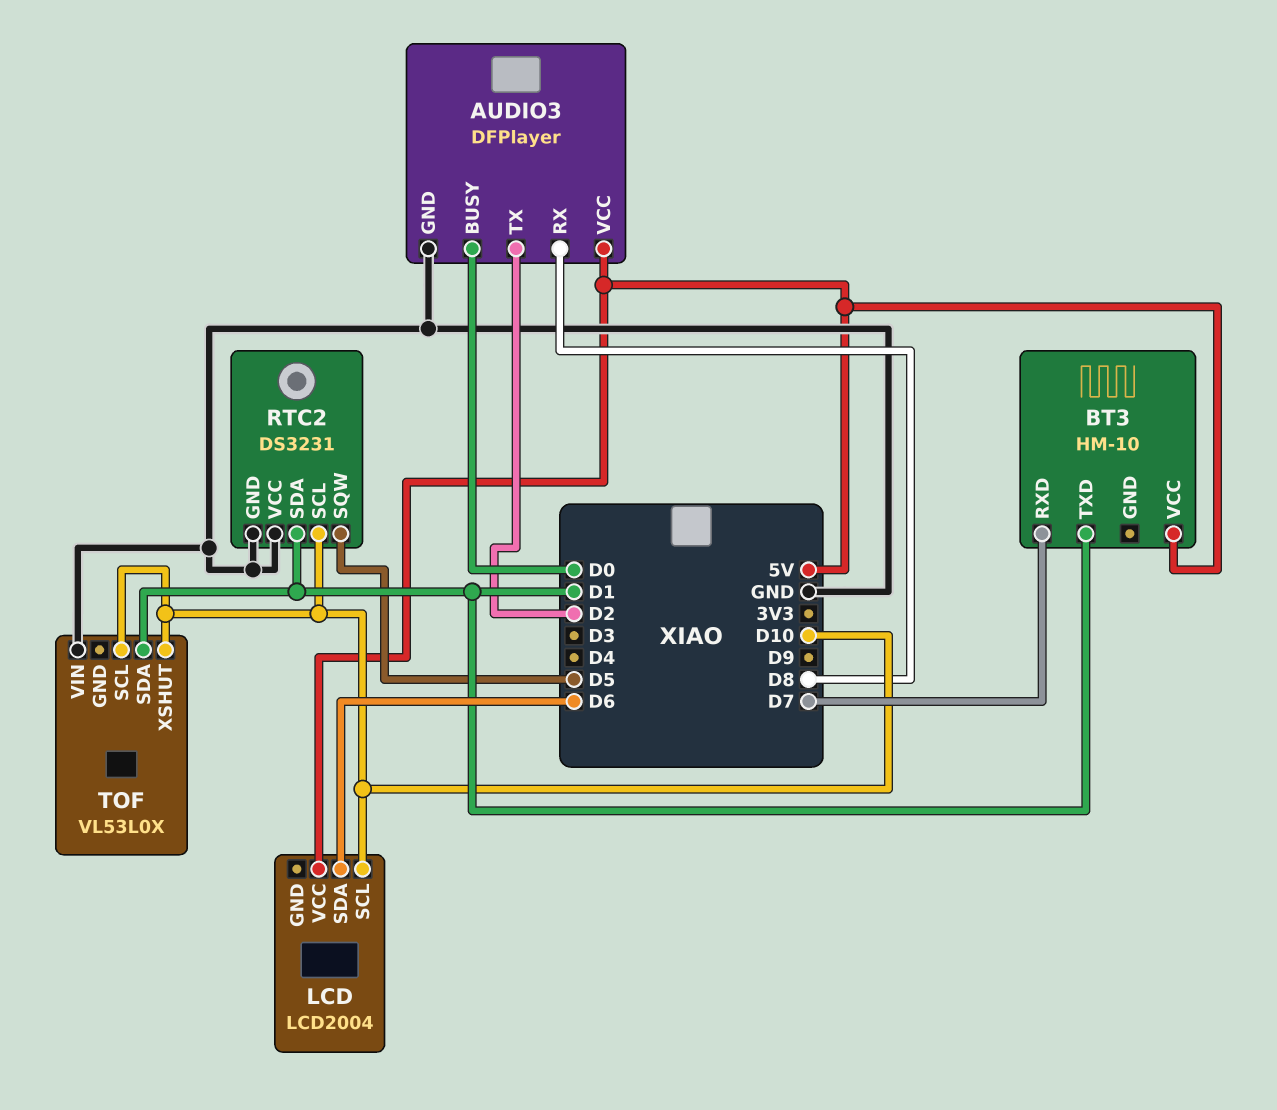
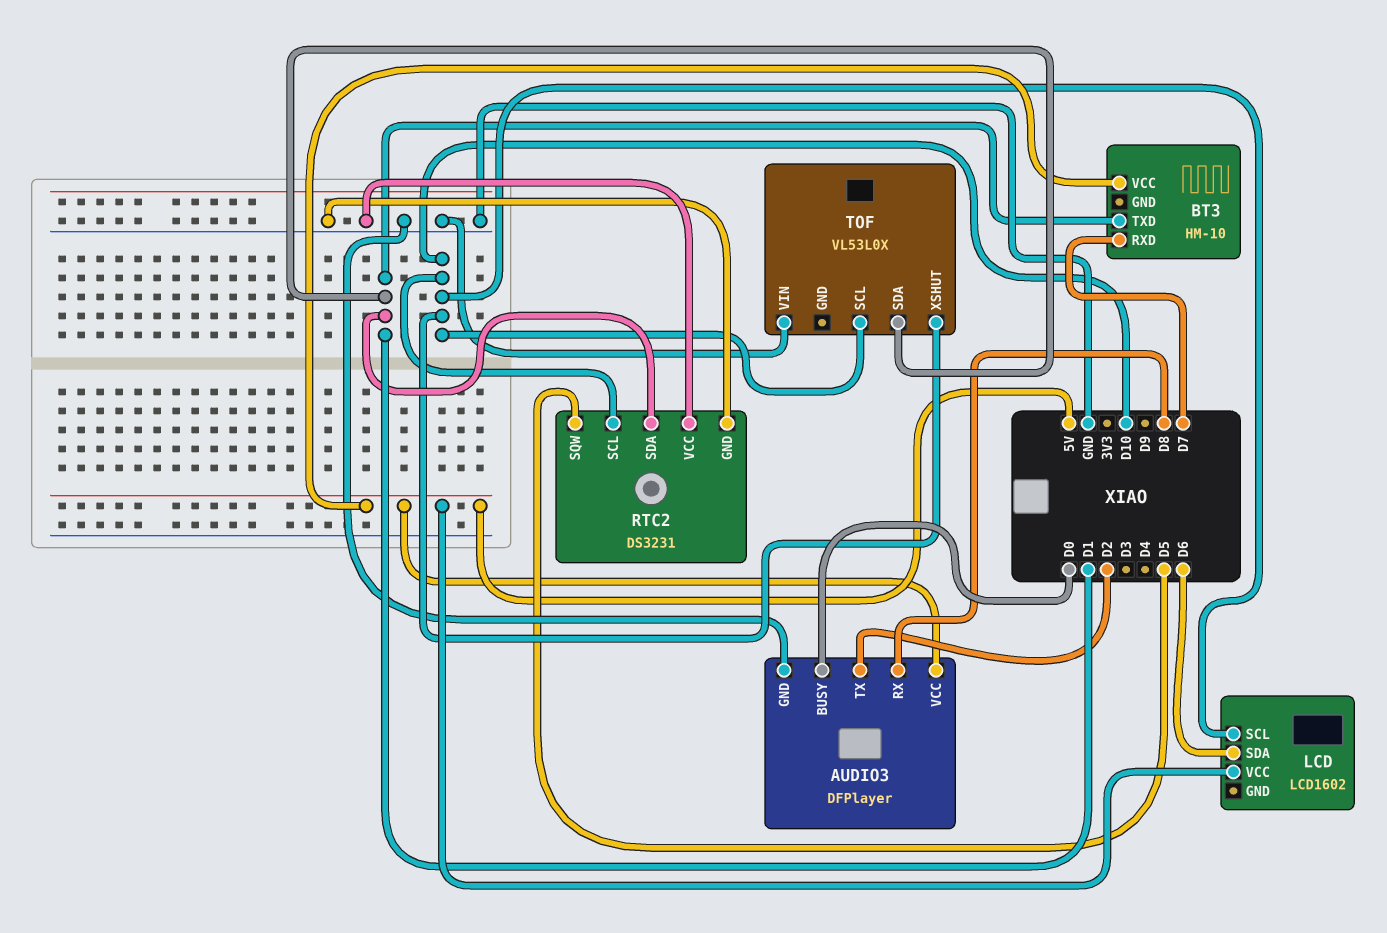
LCD: LCD2004 -> LCD1602

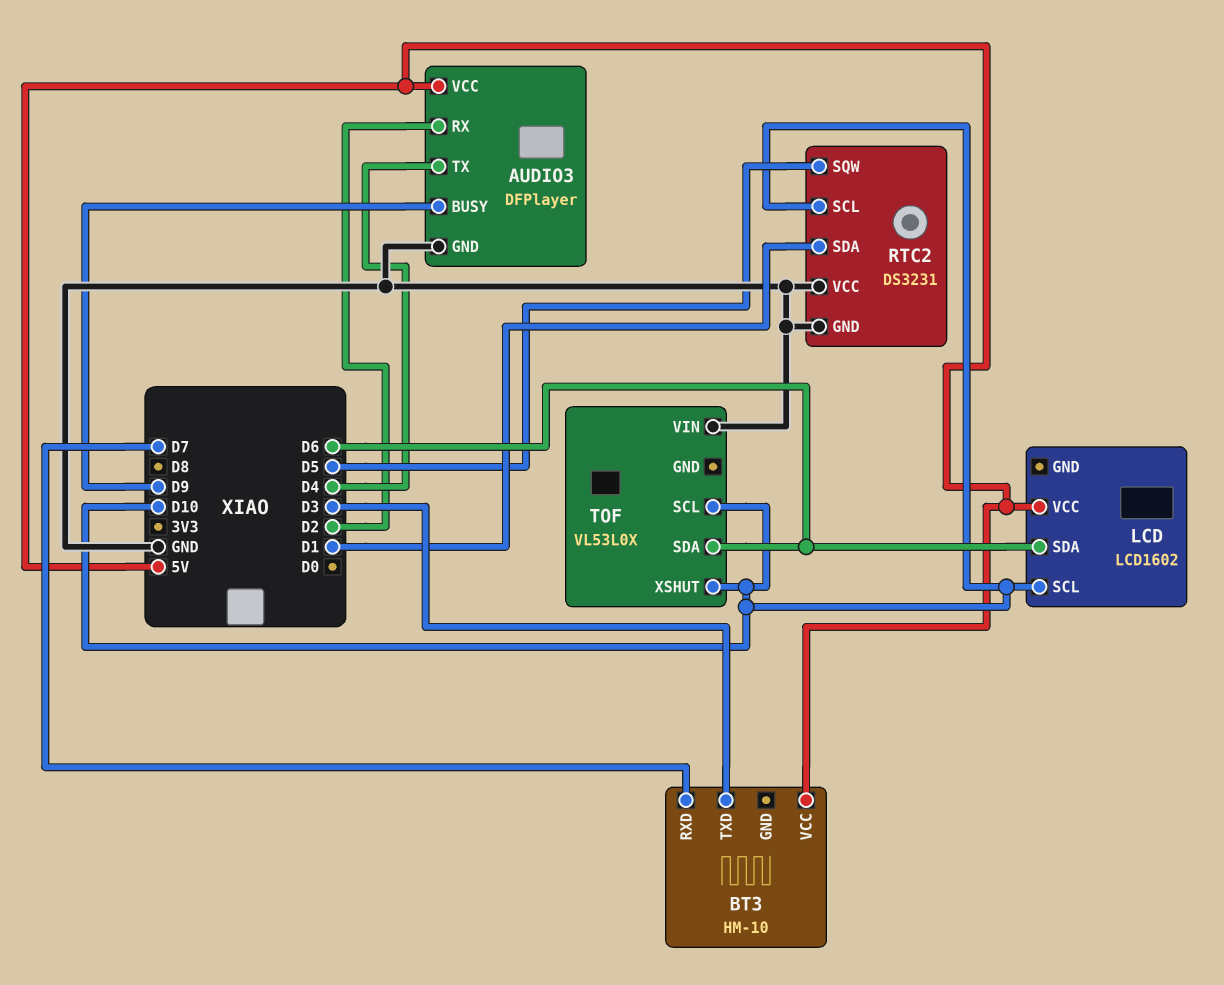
AUDIO3 pin BUSY: D0 -> D9
AUDIO3 pin RX: D8 -> D2
AUDIO3 pin TX: D2 -> D4
BT3 pin TXD: D1 -> D3
TOF pin SDA: D1 -> D6

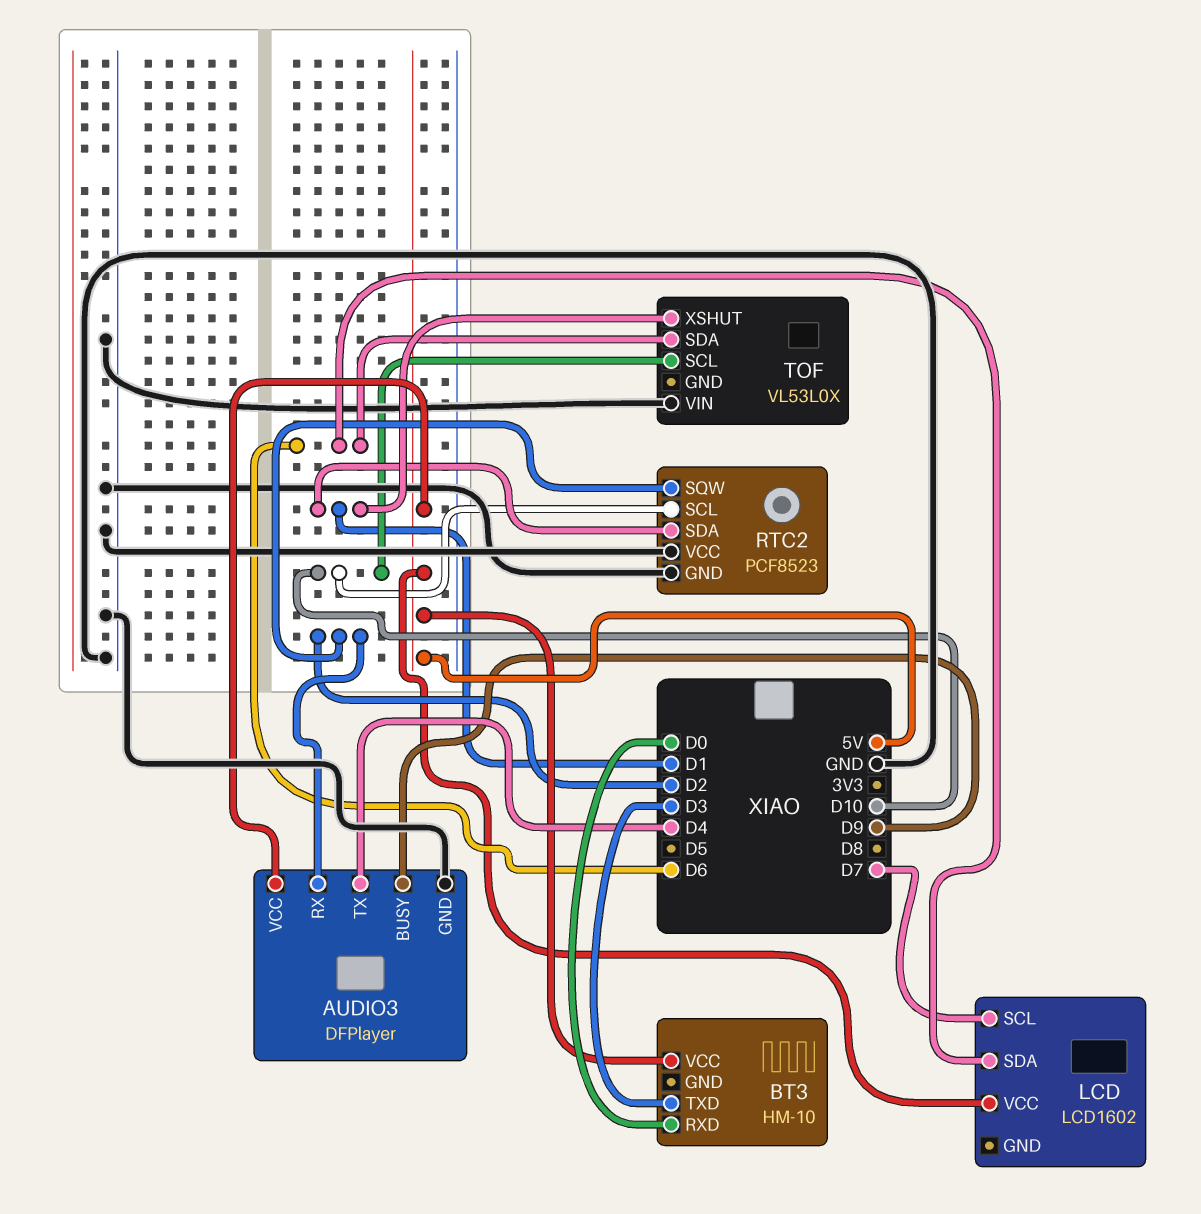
BT3 pin RXD: D7 -> D0
LCD pin SCL: D10 -> D7
RTC2: DS3231 -> PCF8523
RTC2 pin SQW: D5 -> D2
TOF pin XSHUT: D10 -> D1

